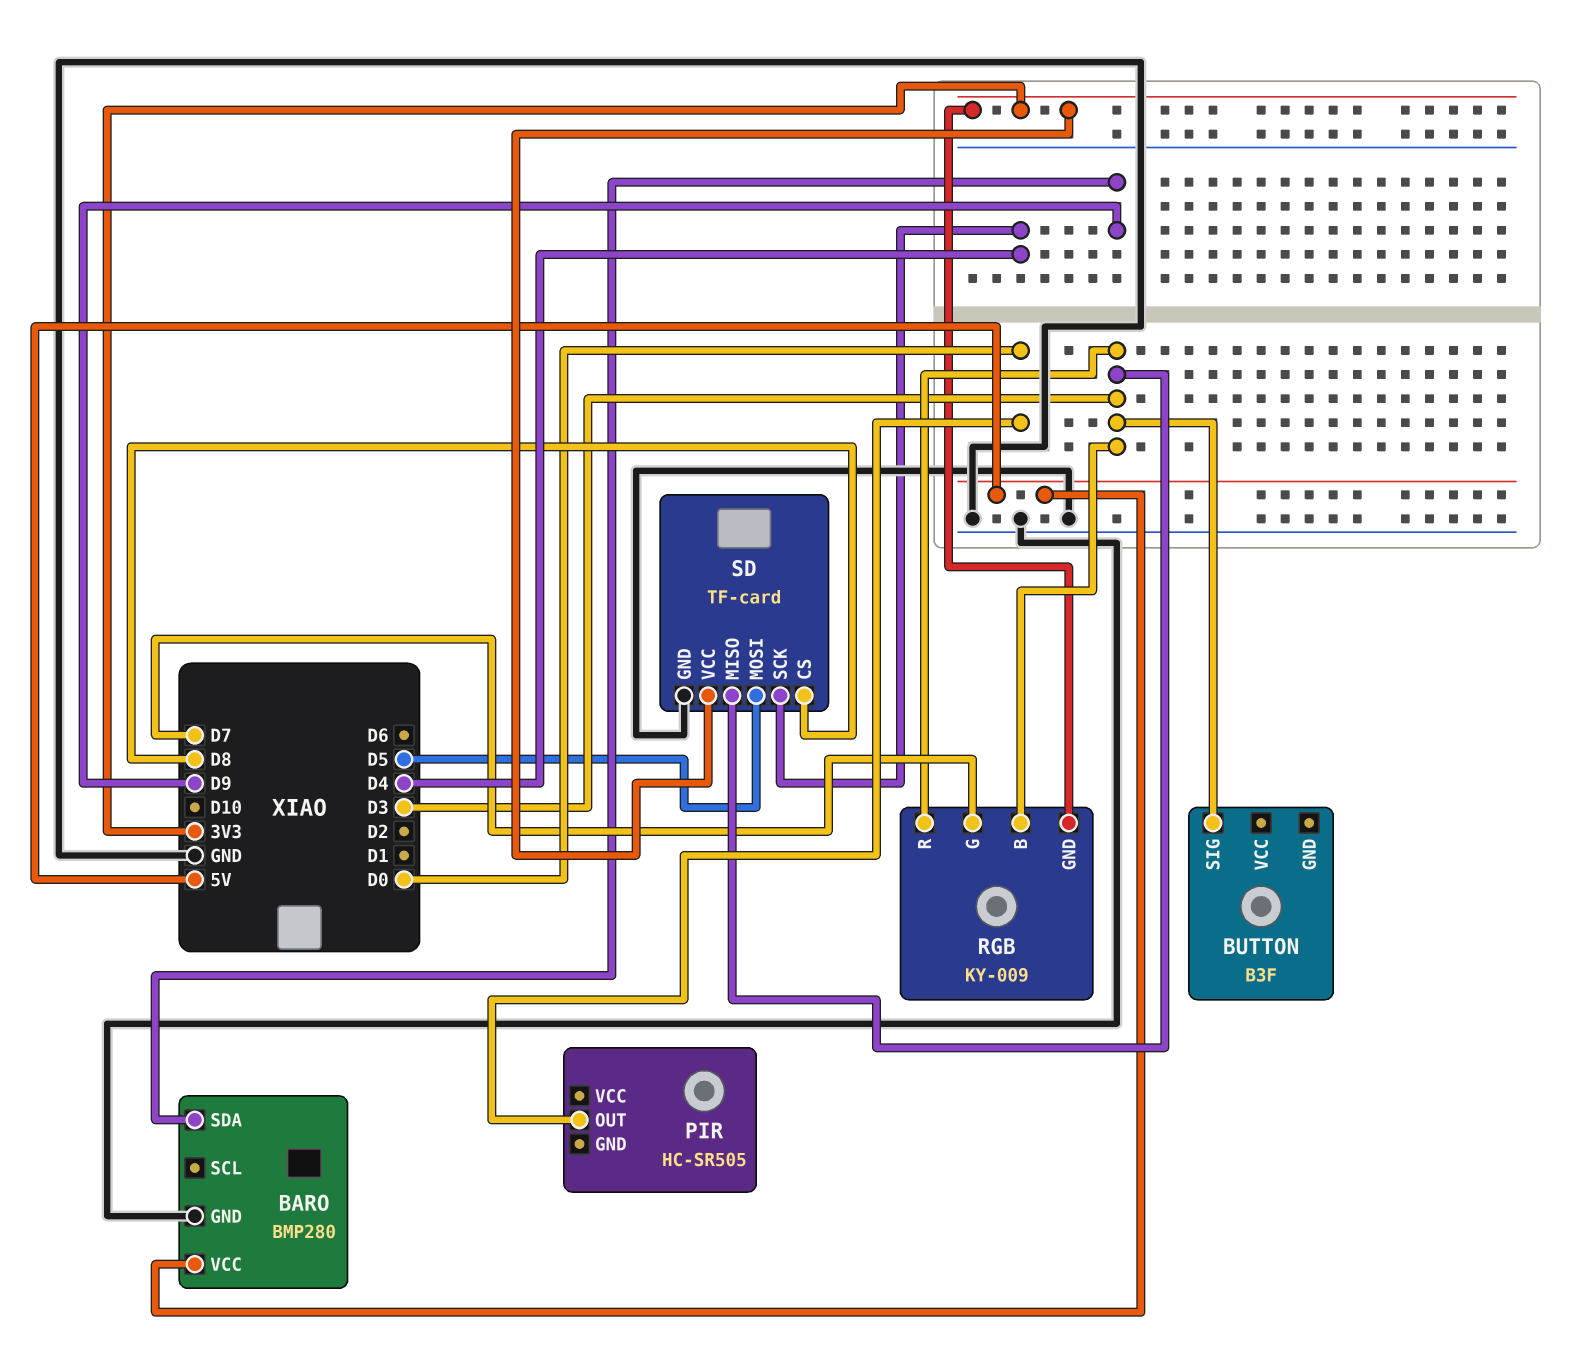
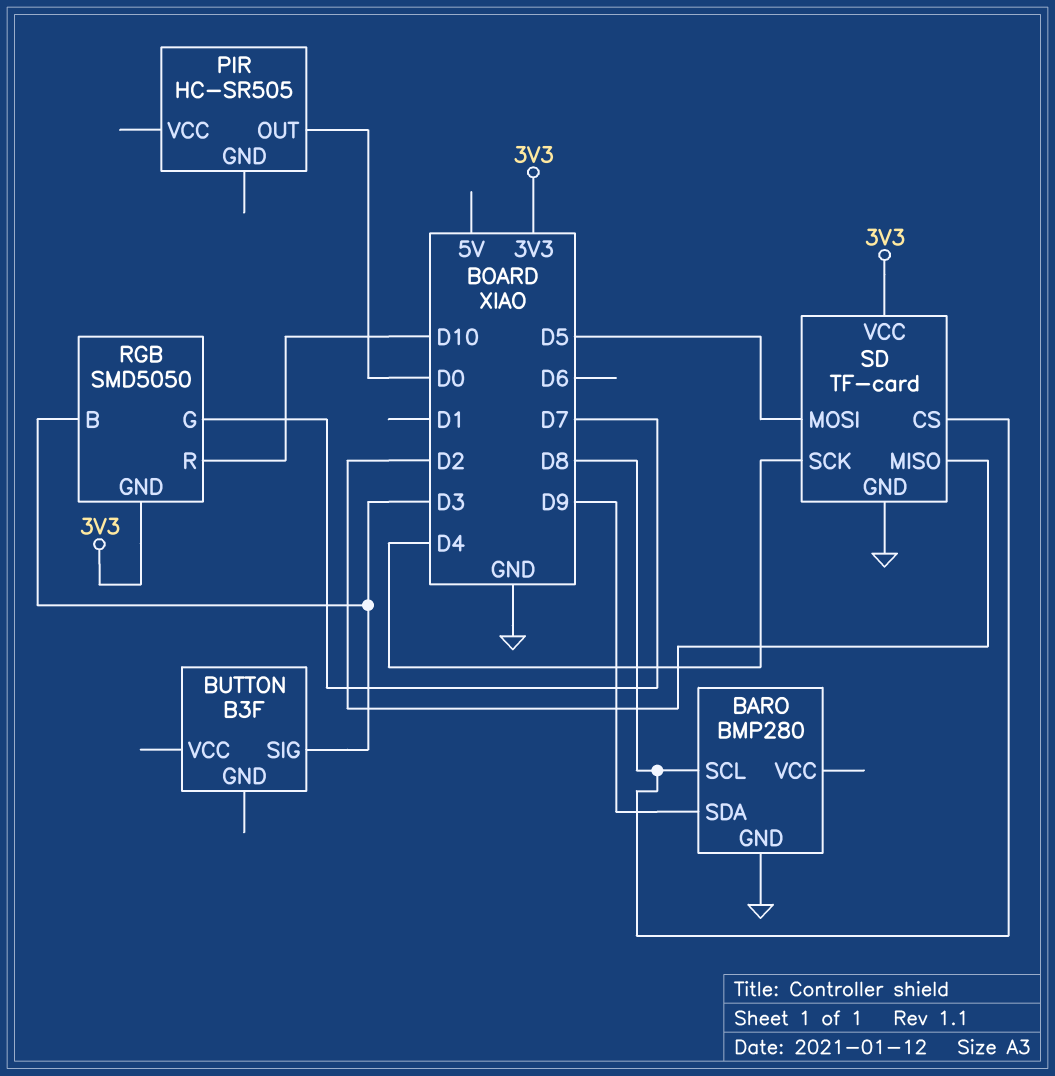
BARO pin SCL: none -> D8
BARO pin VCC: 5V -> none
RGB: KY-009 -> SMD5050
RGB pin R: D3 -> D10
SD pin MISO: D3 -> D2

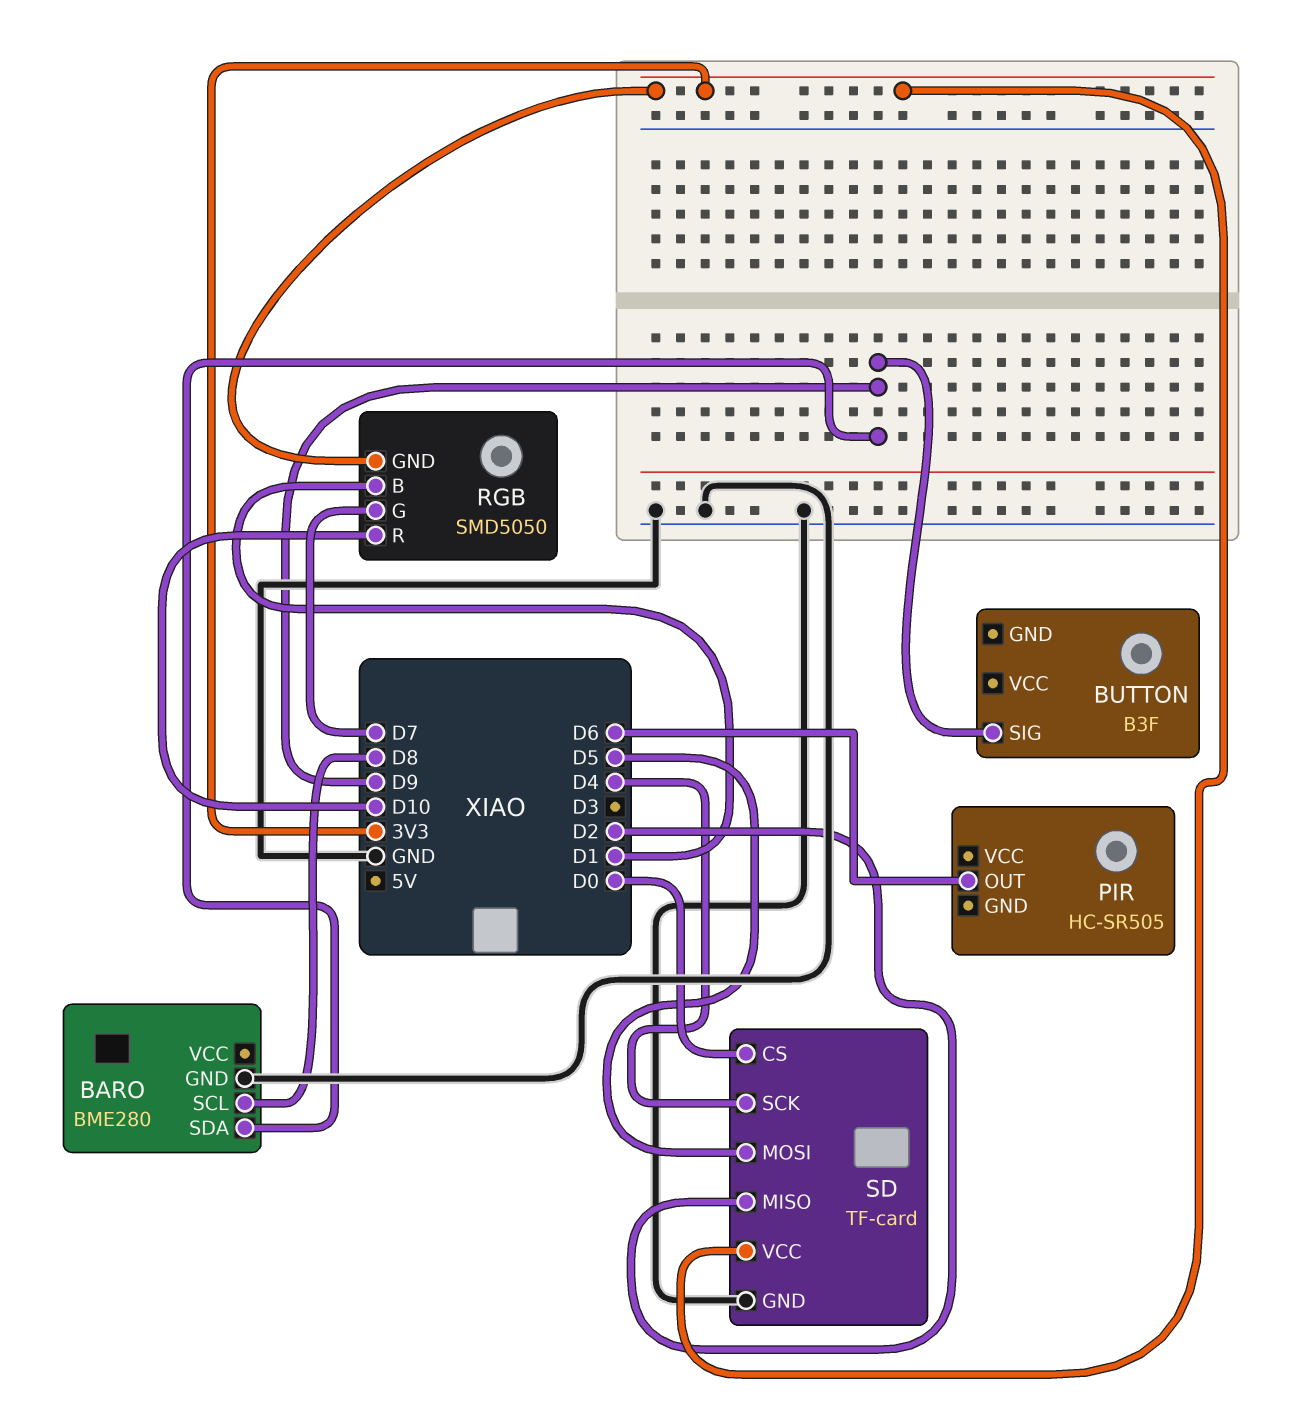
BARO: BMP280 -> BME280
BUTTON pin SIG: D3 -> D9
PIR pin OUT: D0 -> D6
RGB pin B: D3 -> D1
SD pin CS: D8 -> D0

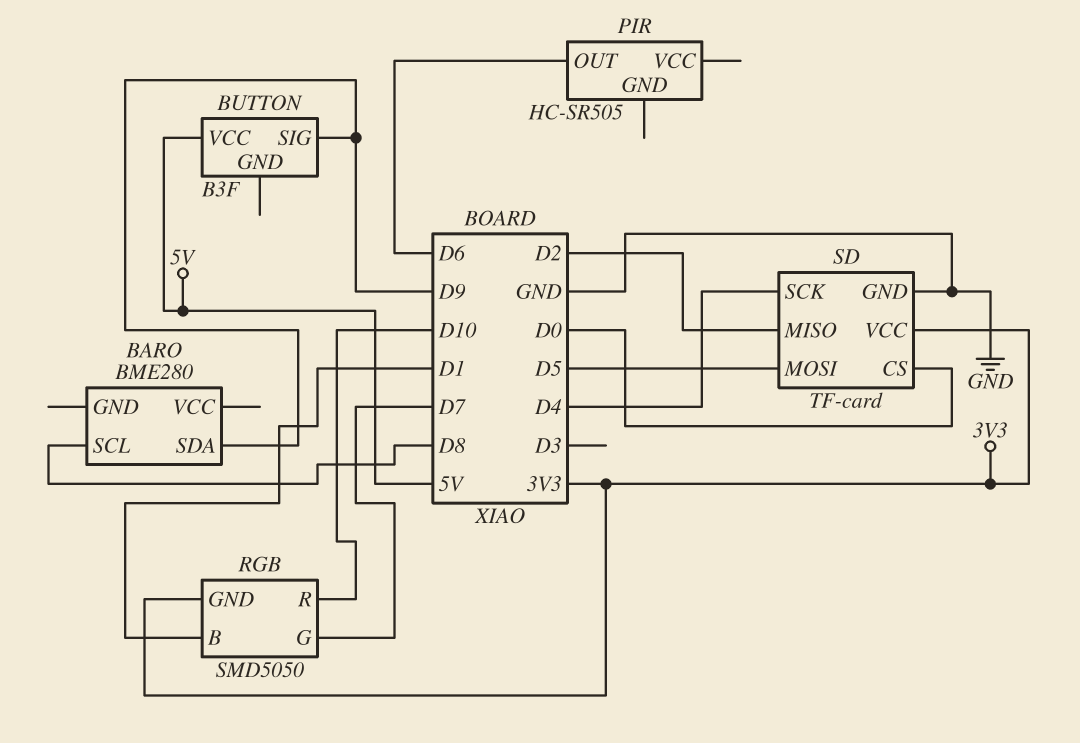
BARO pin GND: GND -> none
BUTTON pin VCC: none -> 5V

